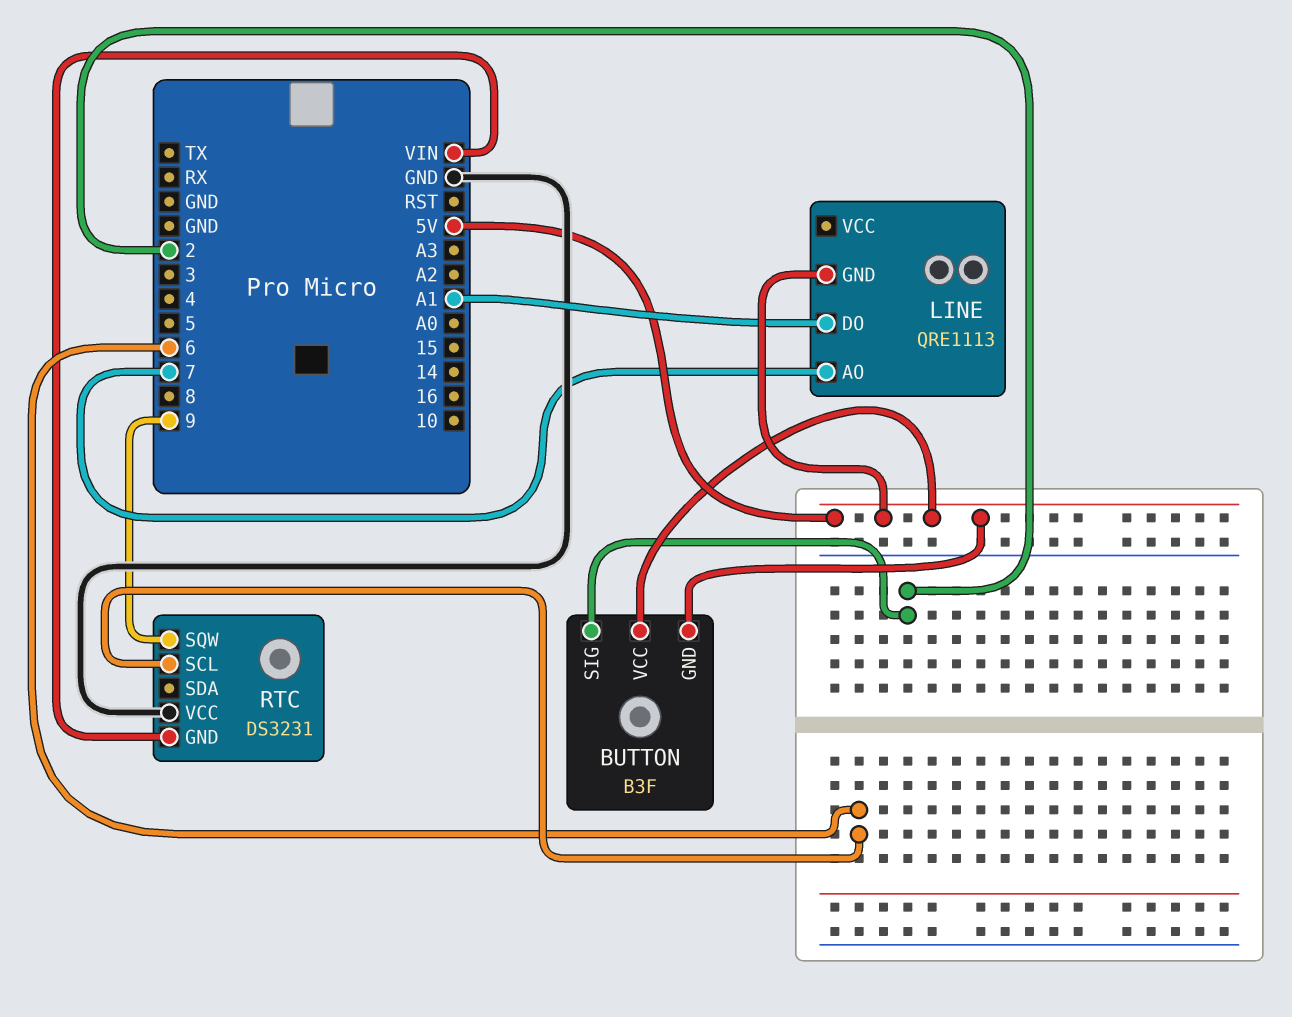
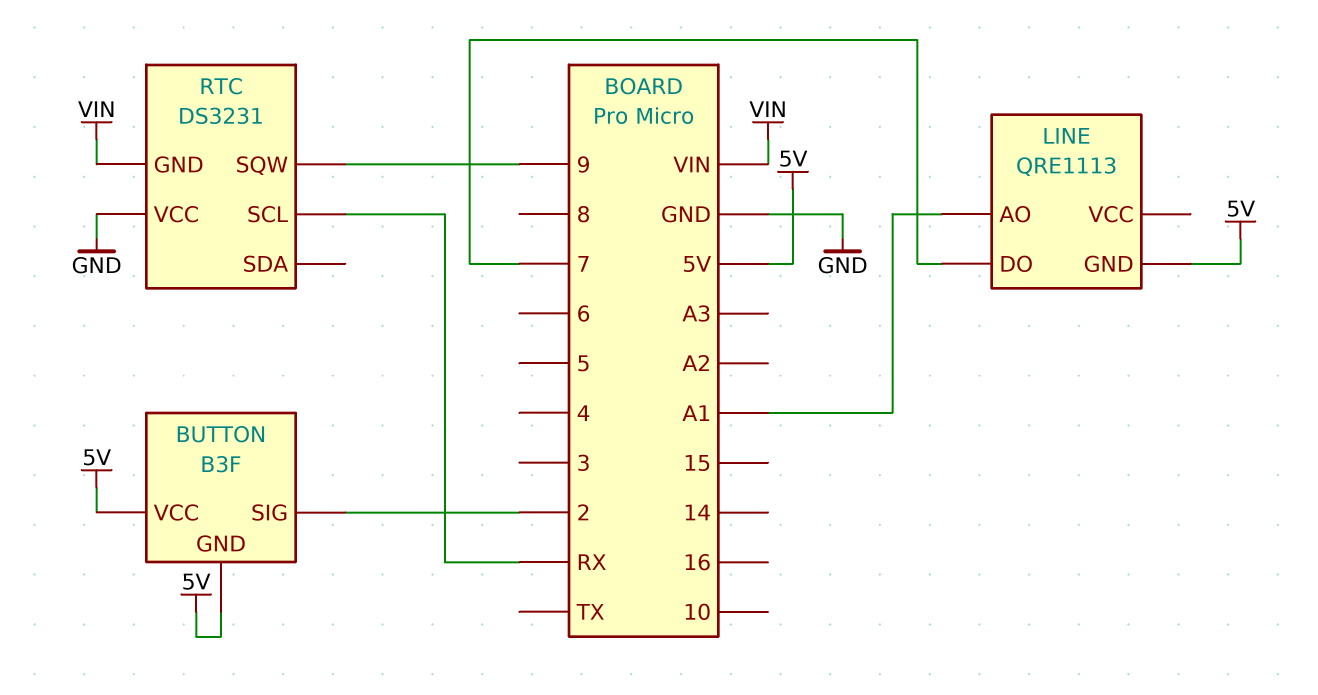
LINE pin AO: 7 -> A1
LINE pin DO: A1 -> 7
RTC pin SCL: 6 -> RX

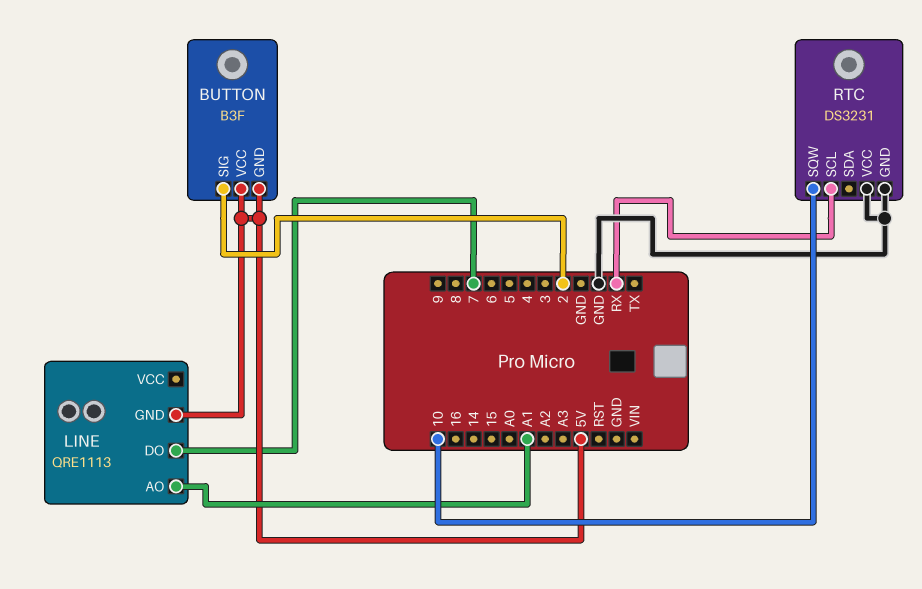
RTC pin GND: VIN -> GND
RTC pin SQW: 9 -> 10

